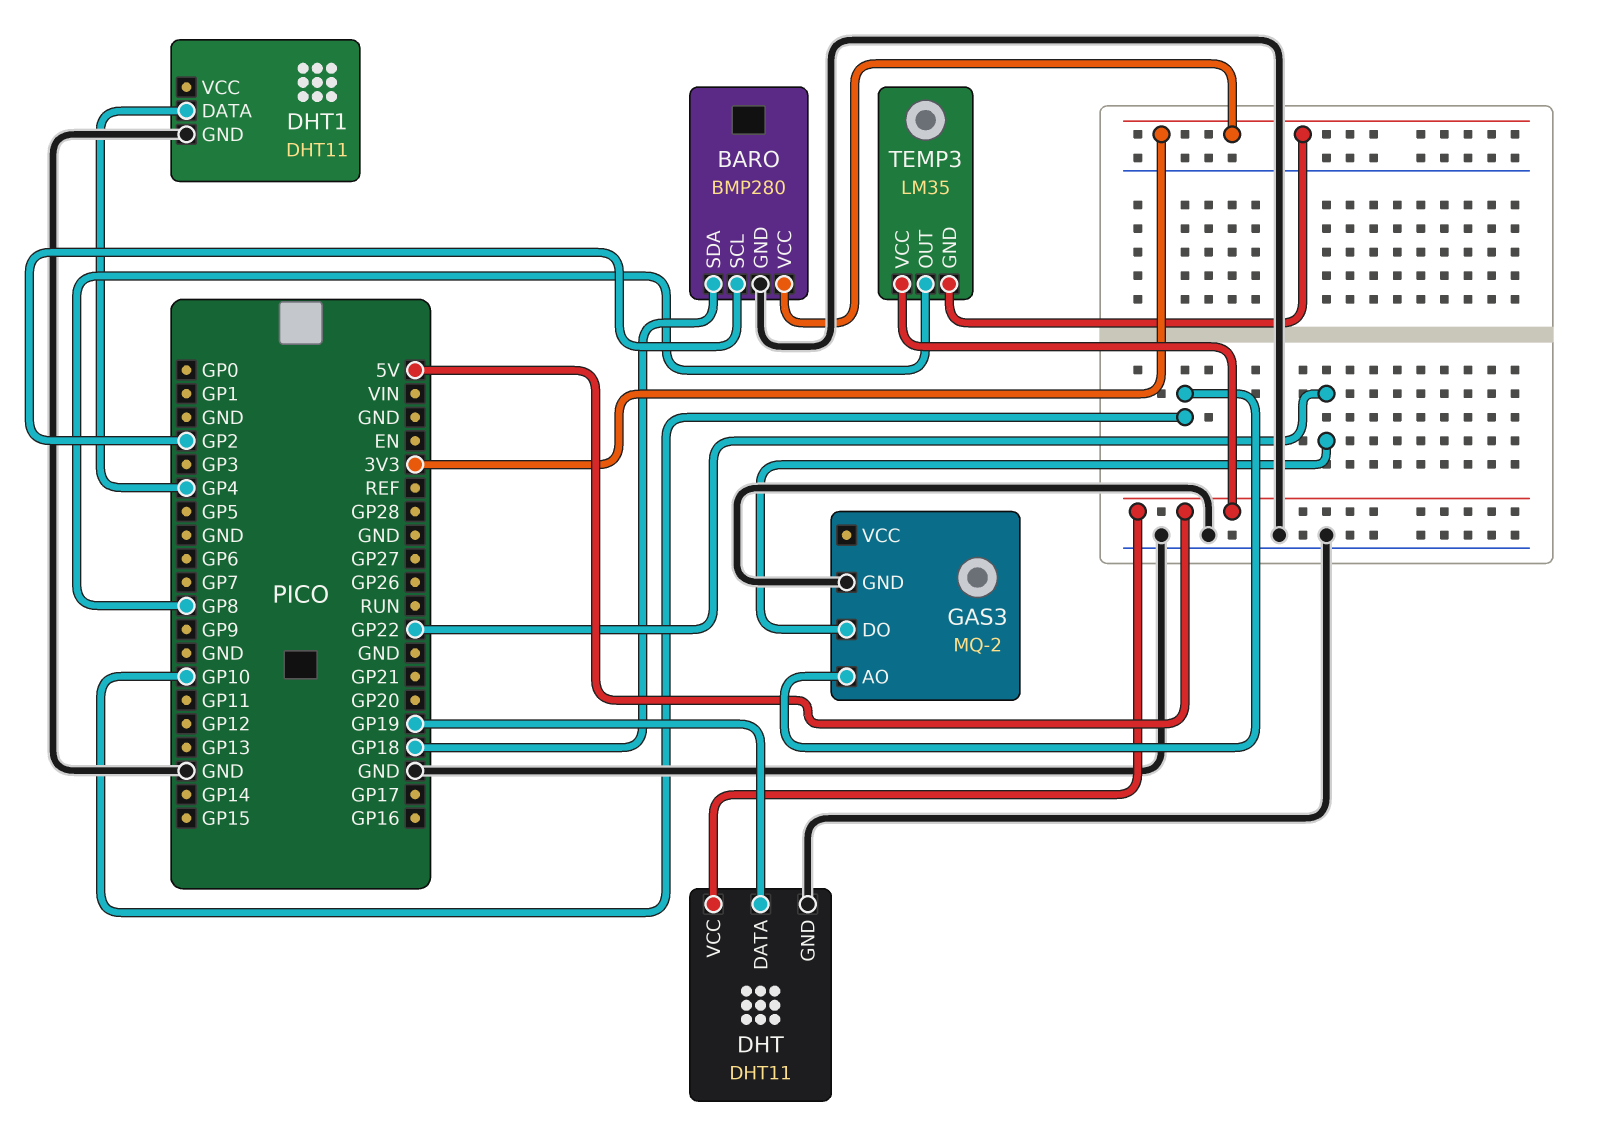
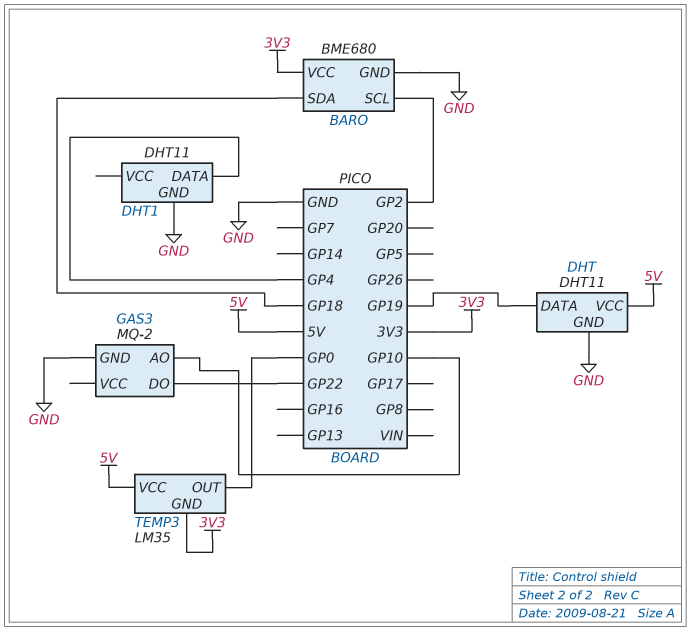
BARO: BMP280 -> BME680
TEMP3 pin OUT: GP8 -> GP0

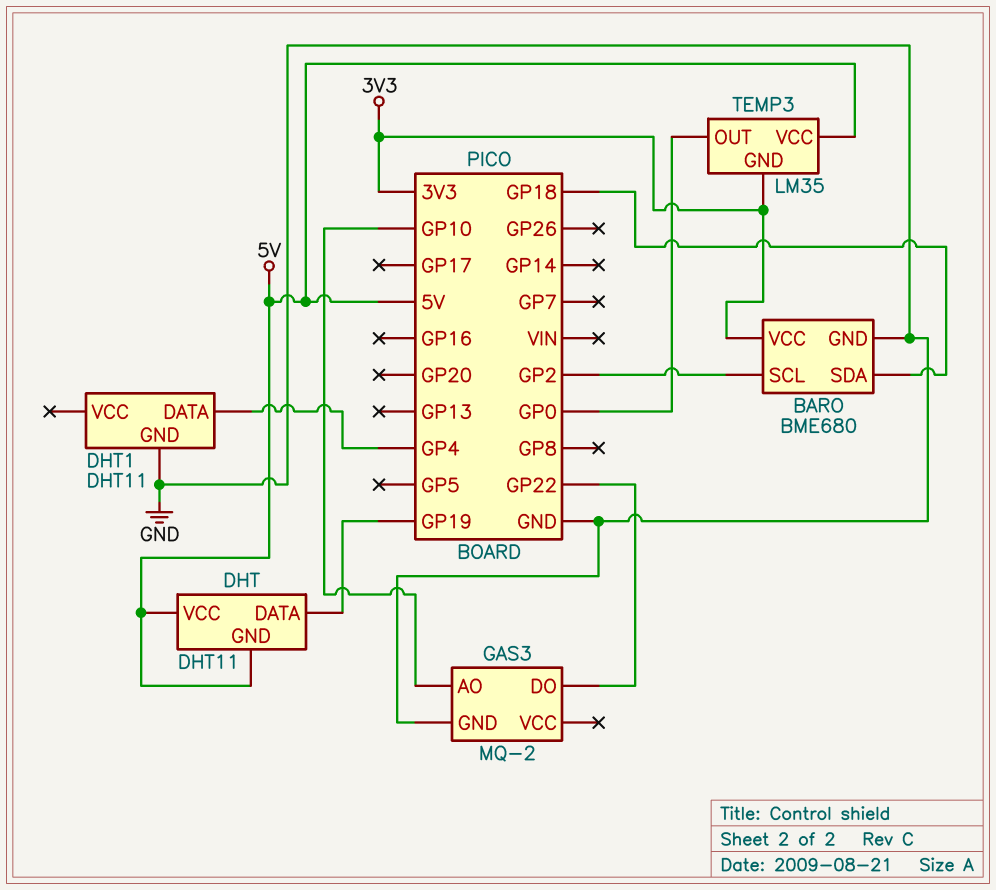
DHT pin GND: GND -> 5V

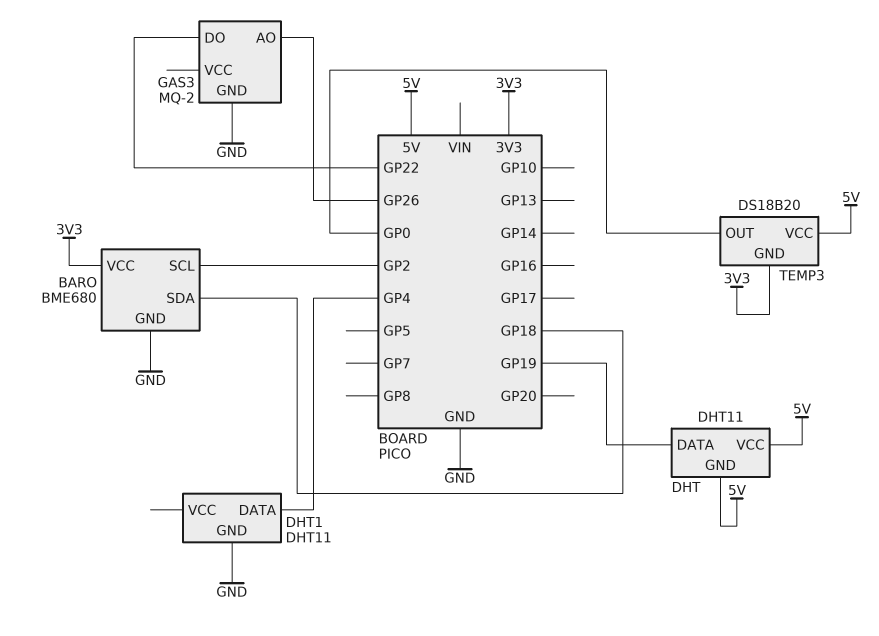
GAS3 pin AO: GP10 -> GP26
TEMP3: LM35 -> DS18B20

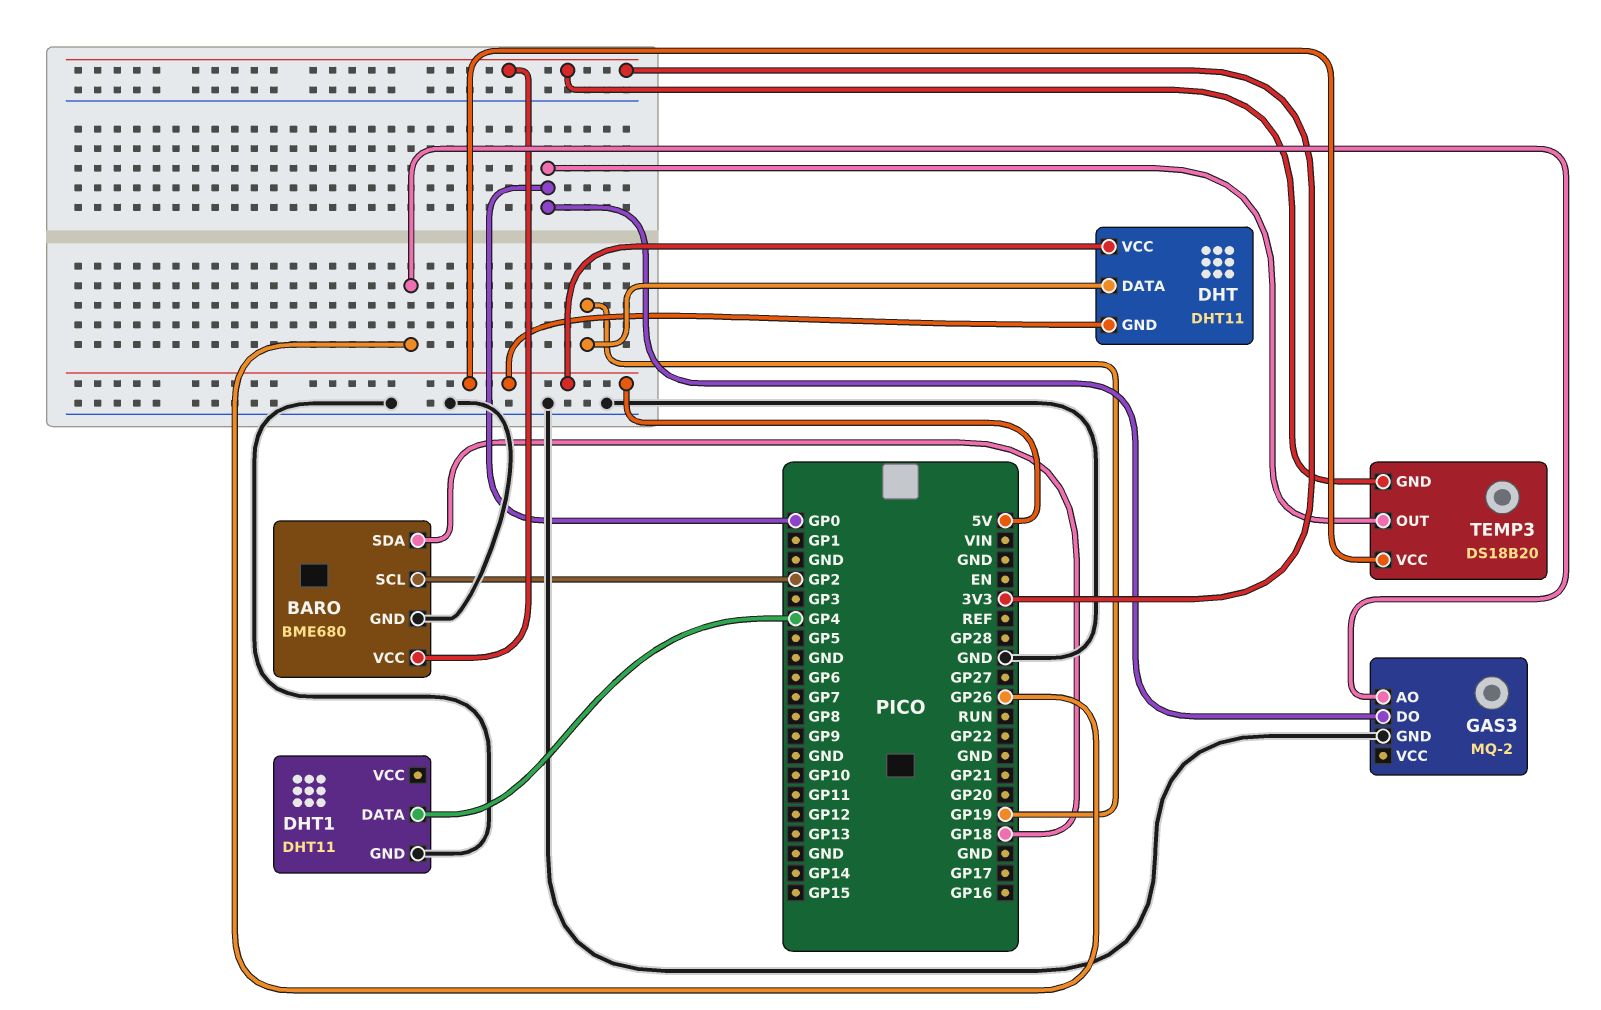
GAS3 pin DO: GP22 -> GP0

